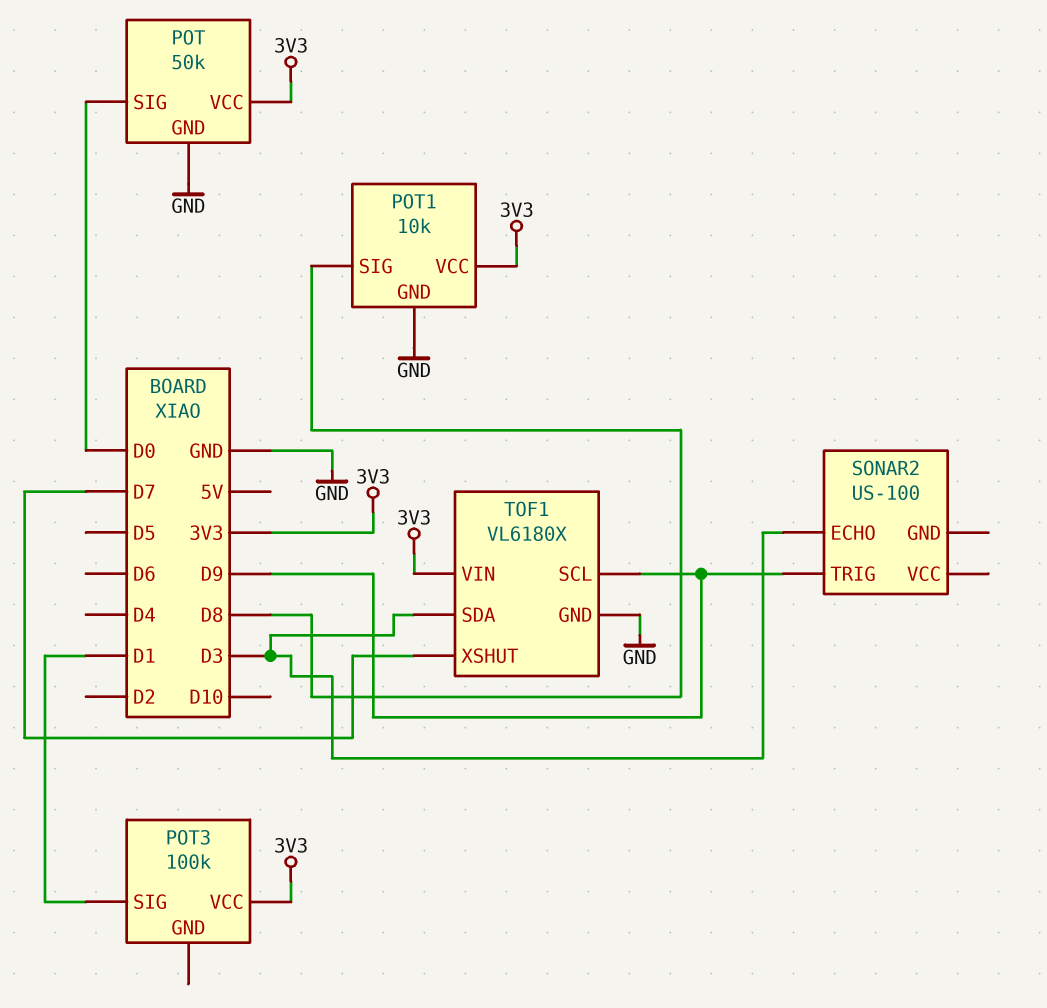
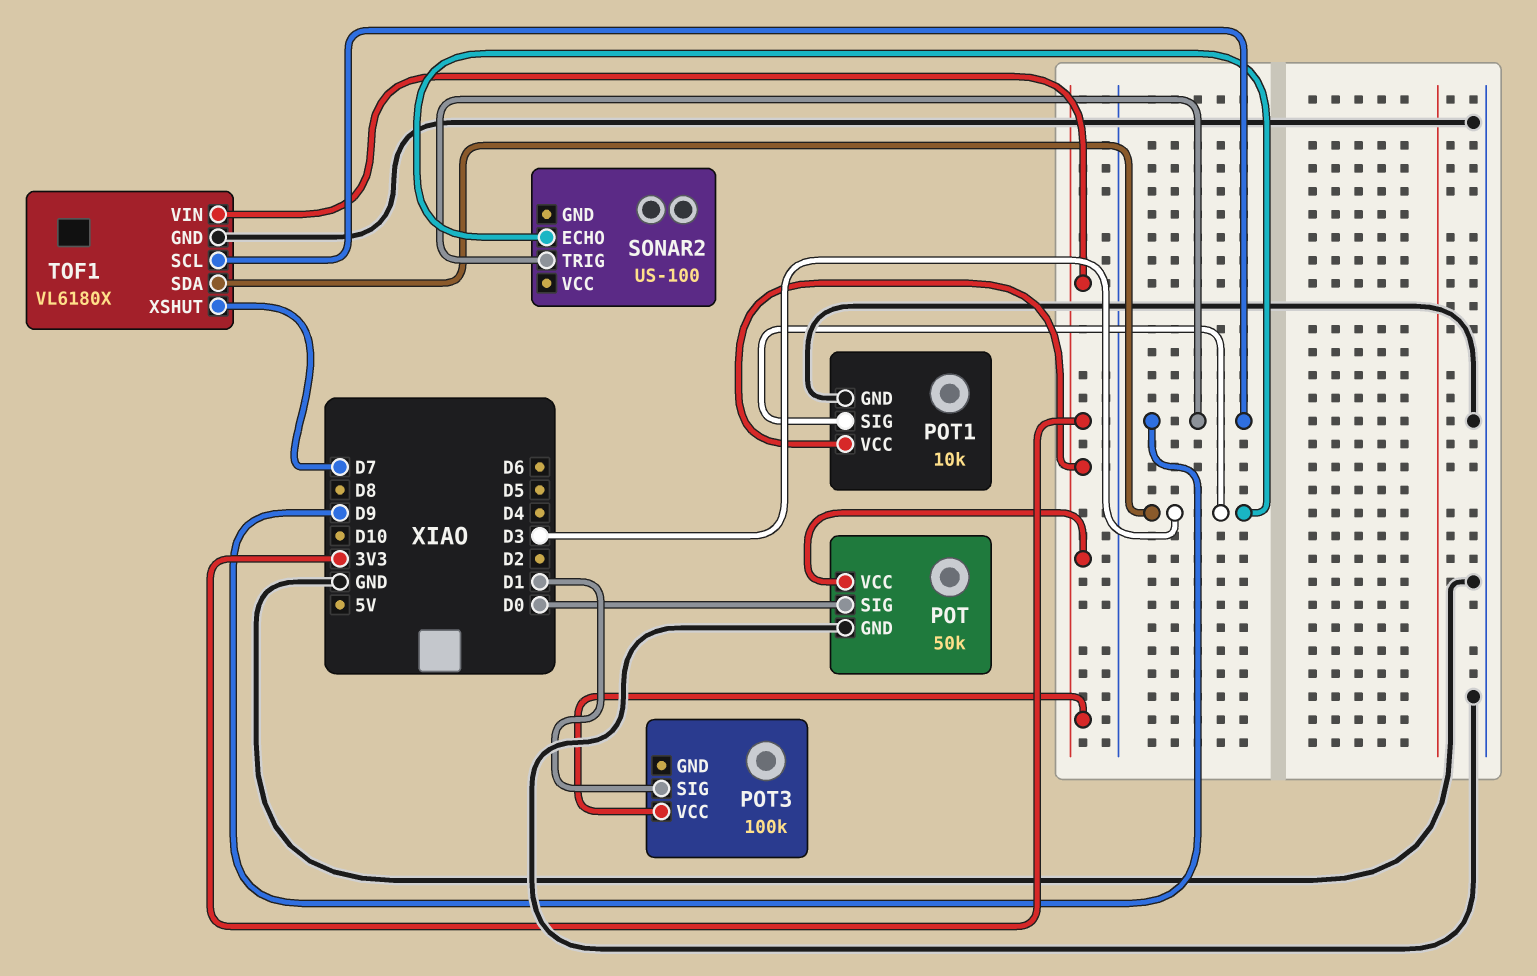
POT1 pin SIG: D8 -> D3

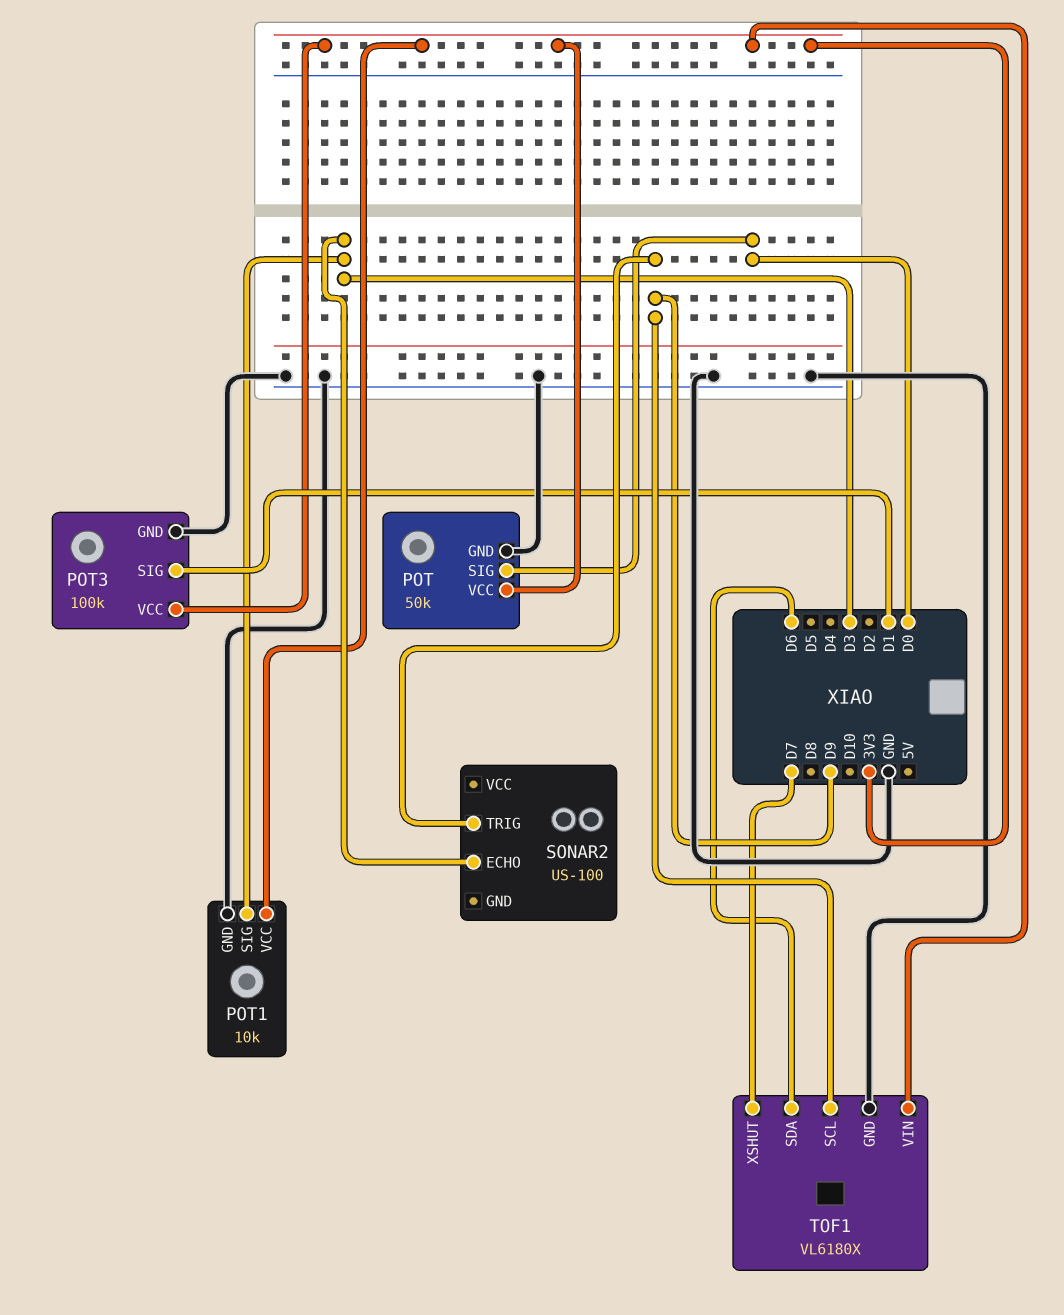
POT3 pin GND: none -> GND
TOF1 pin SDA: D3 -> D6

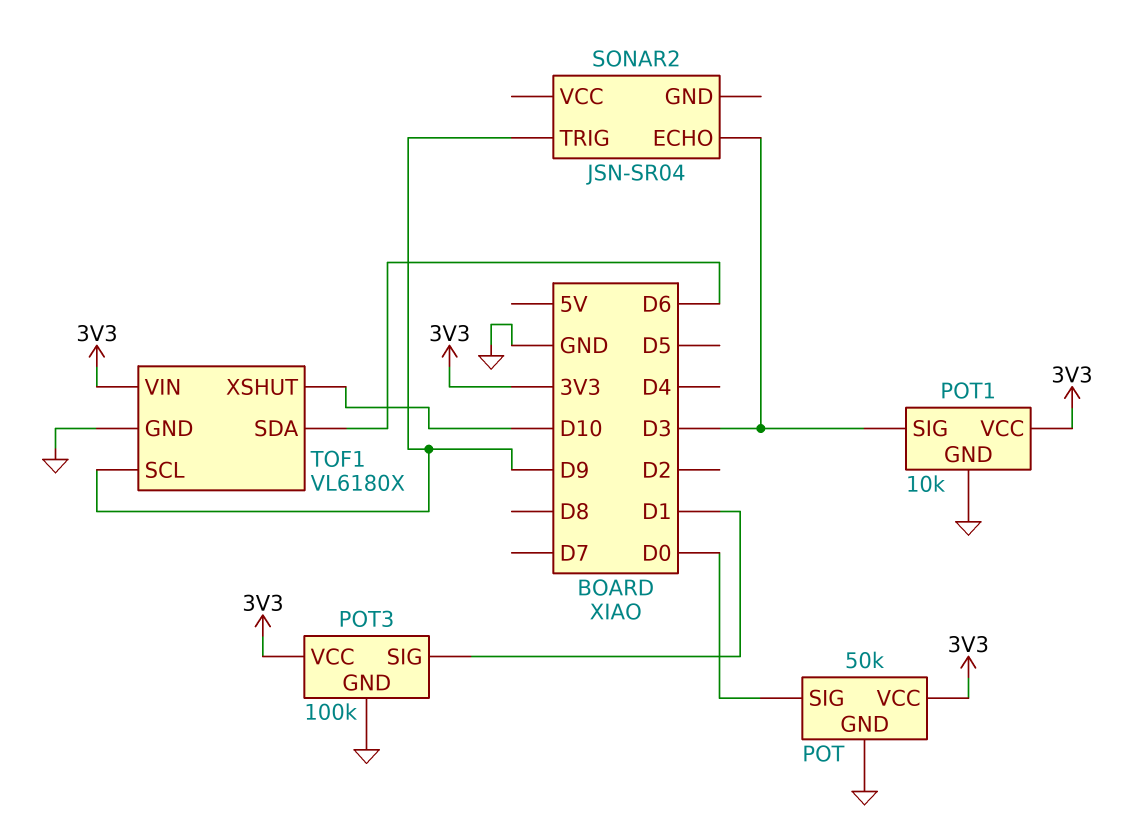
SONAR2: US-100 -> JSN-SR04
TOF1 pin XSHUT: D7 -> D10

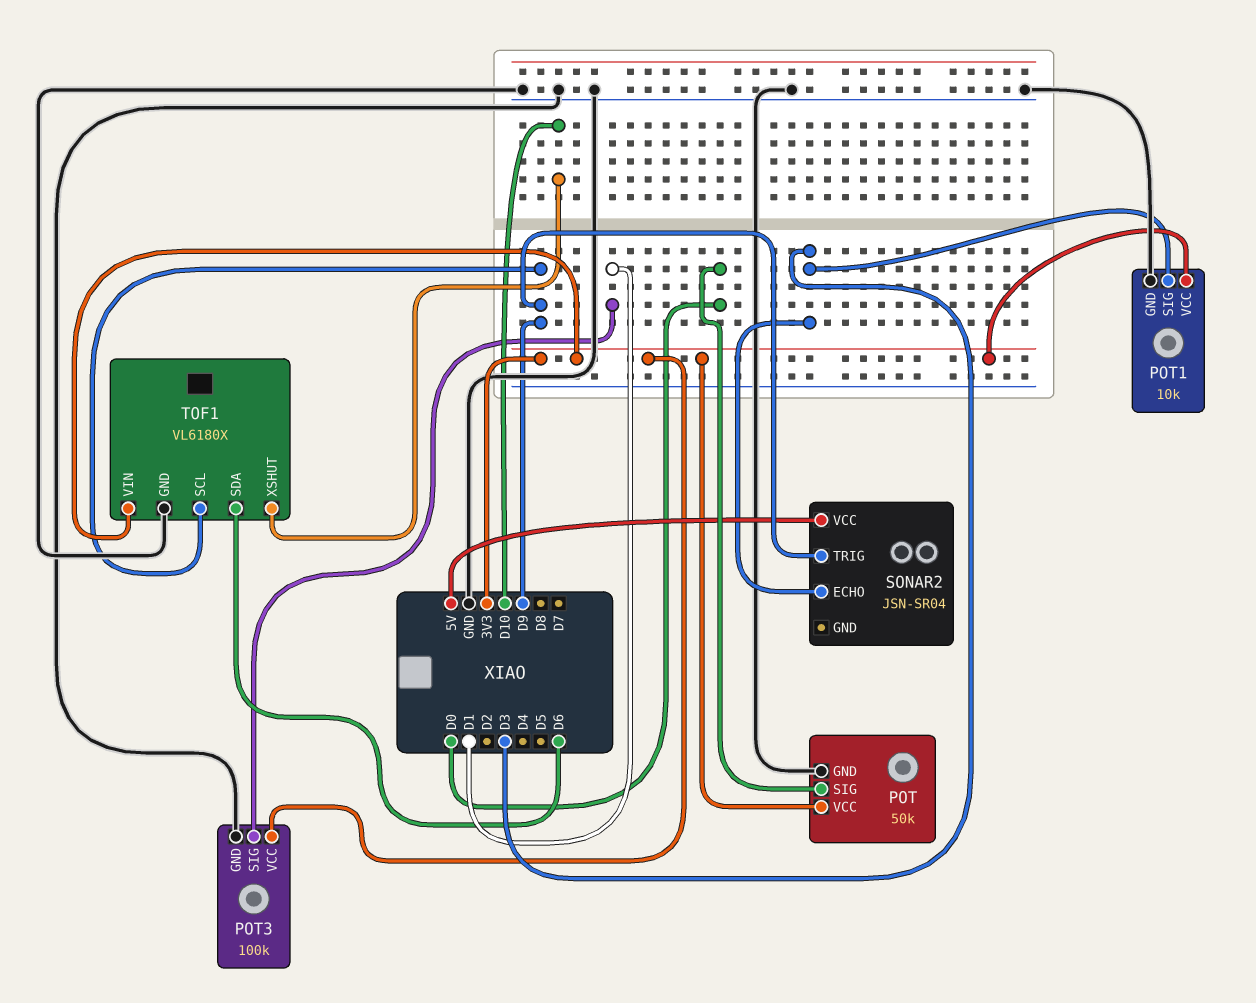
SONAR2 pin VCC: none -> 5V

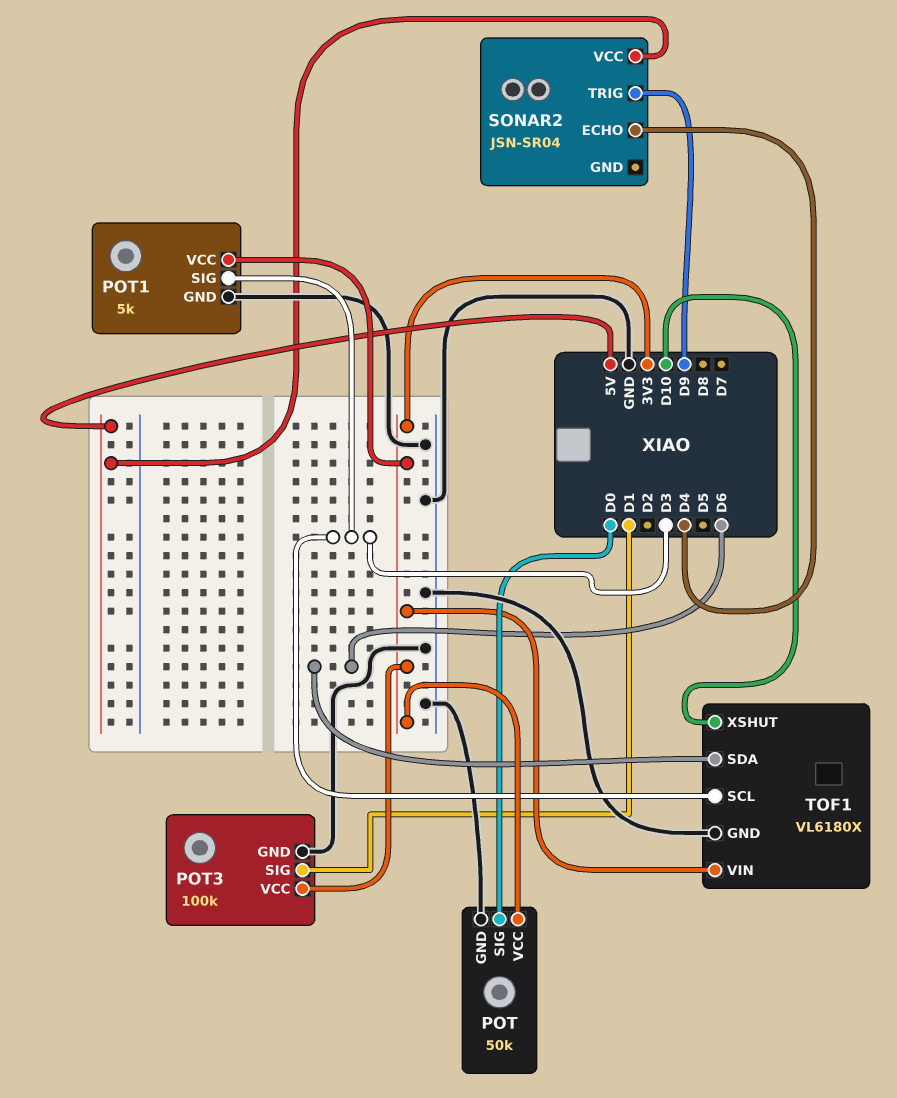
POT1: 10k -> 5k
SONAR2 pin ECHO: D3 -> D4
TOF1 pin SCL: D9 -> D3

